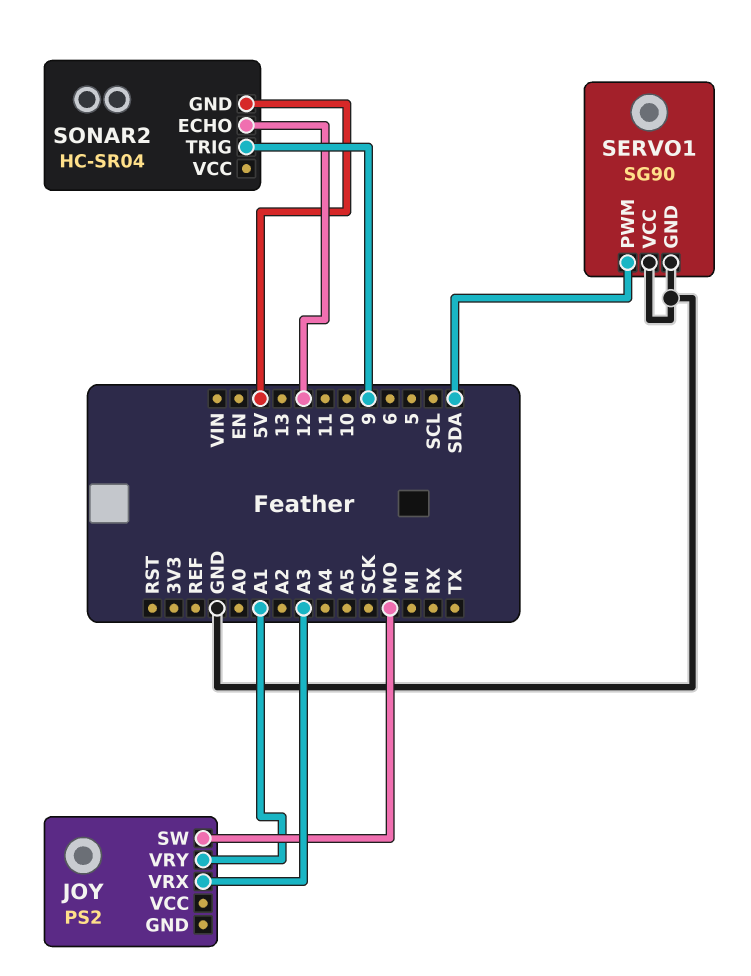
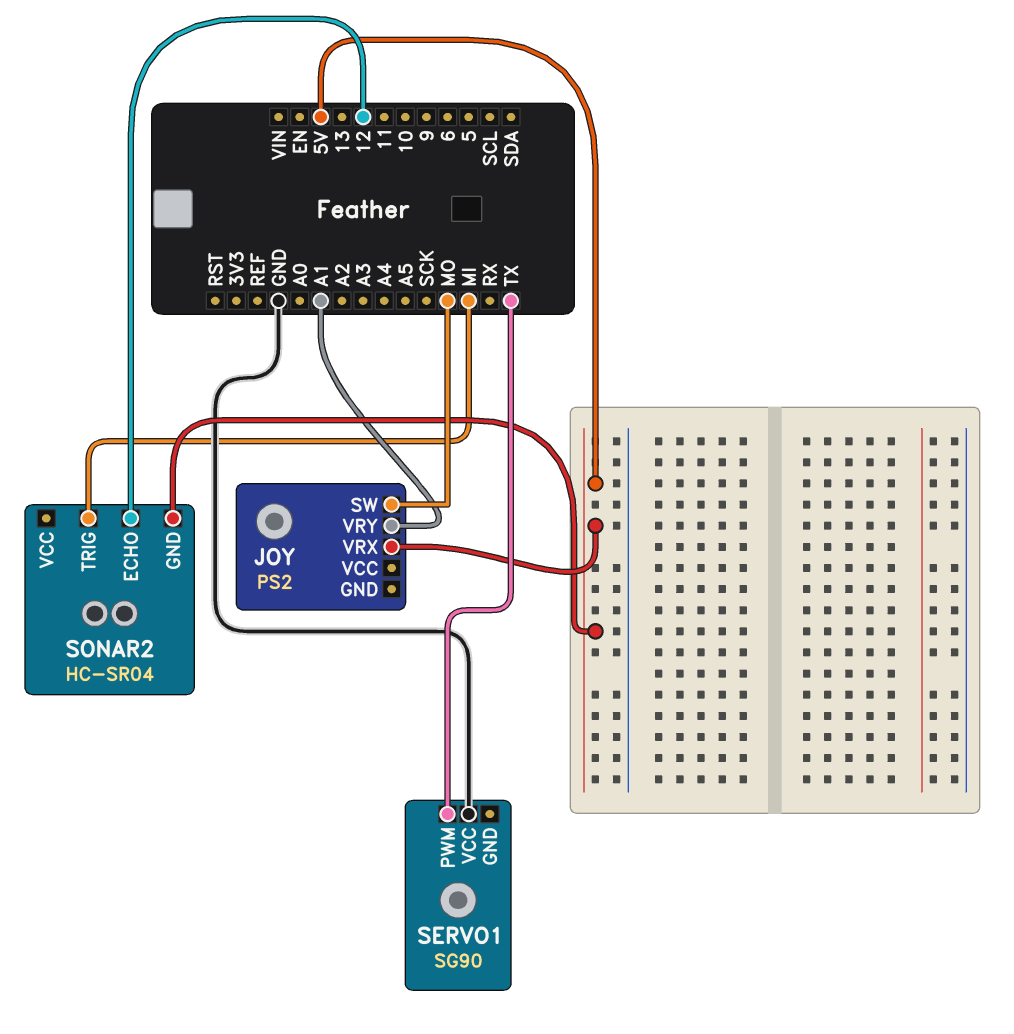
JOY pin VRX: A3 -> 5V
SERVO1 pin GND: GND -> none
SERVO1 pin PWM: SDA -> TX
SONAR2 pin TRIG: 9 -> MI

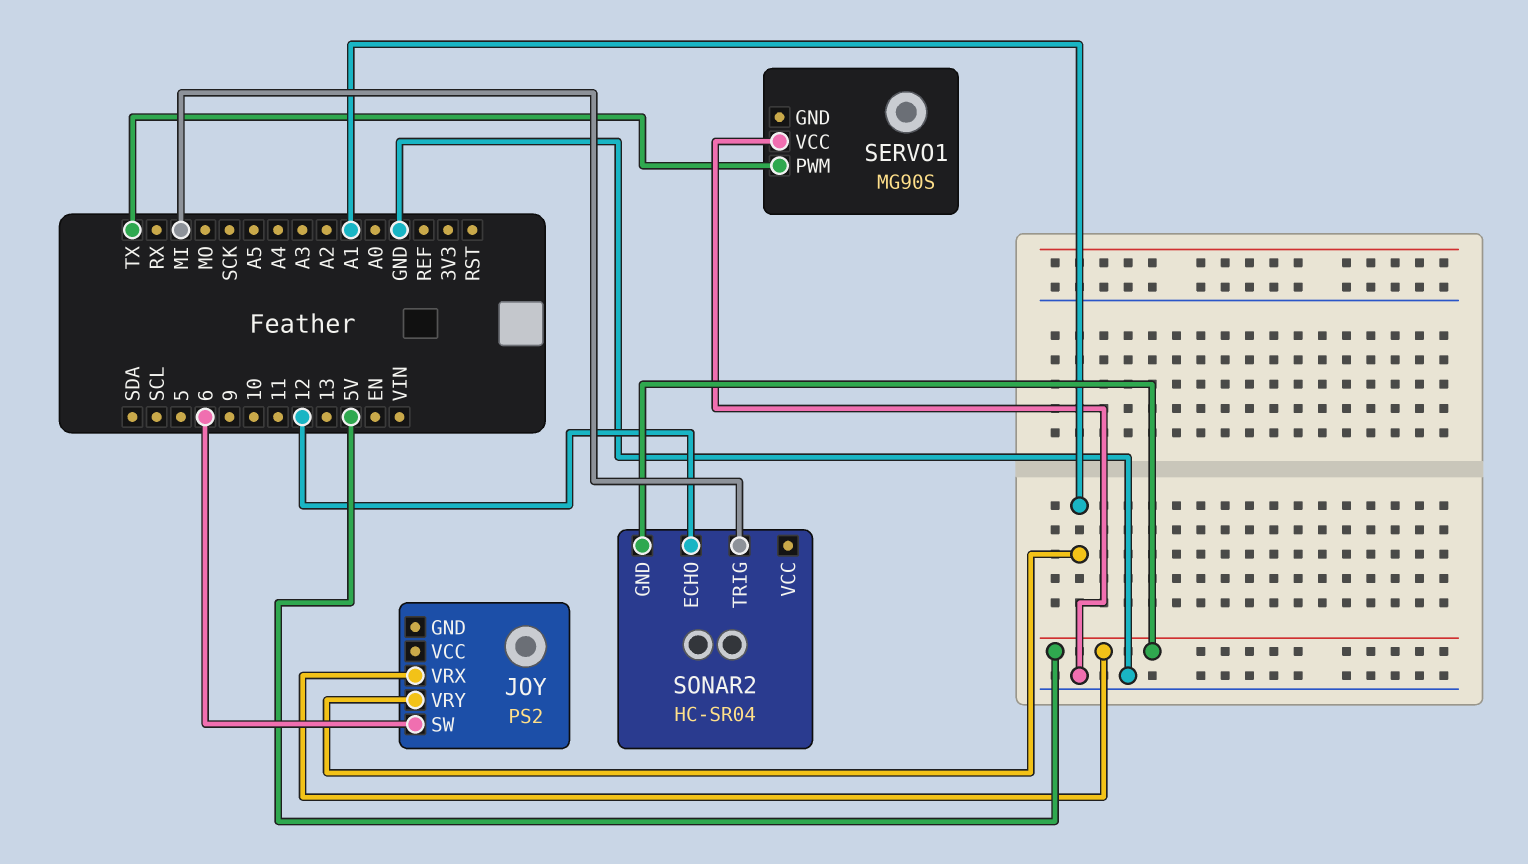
JOY pin SW: MO -> 6
SERVO1: SG90 -> MG90S

